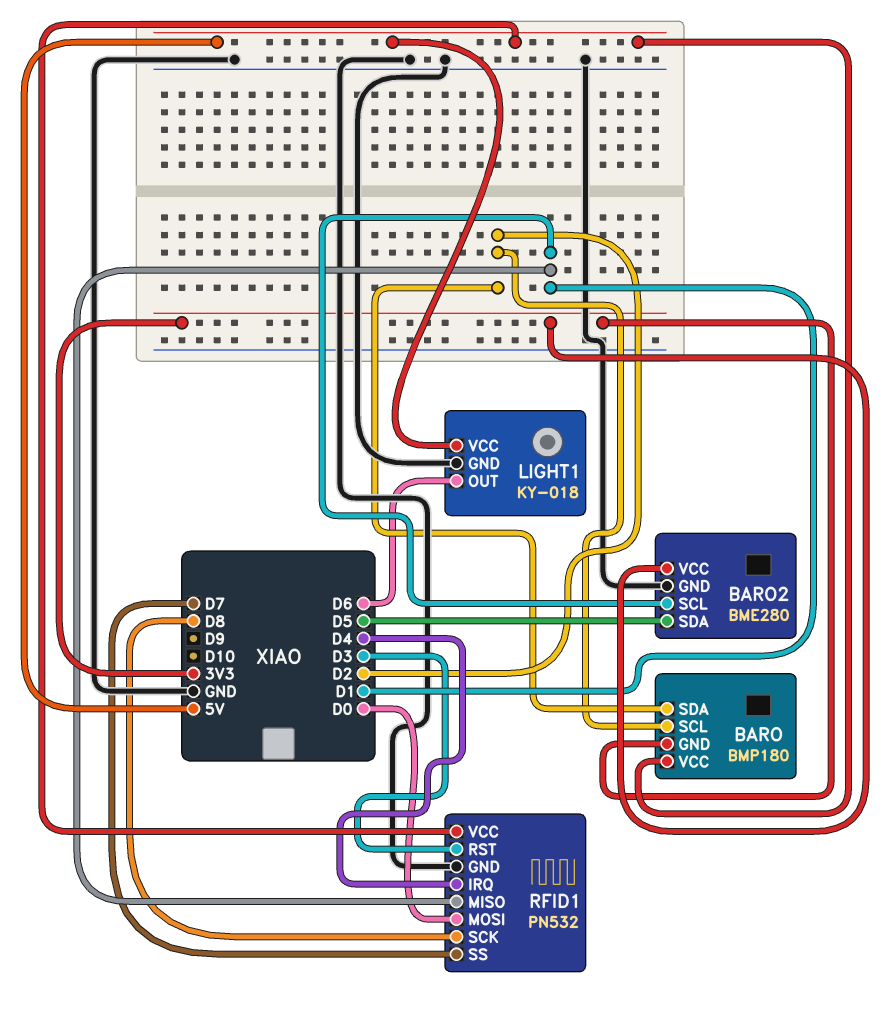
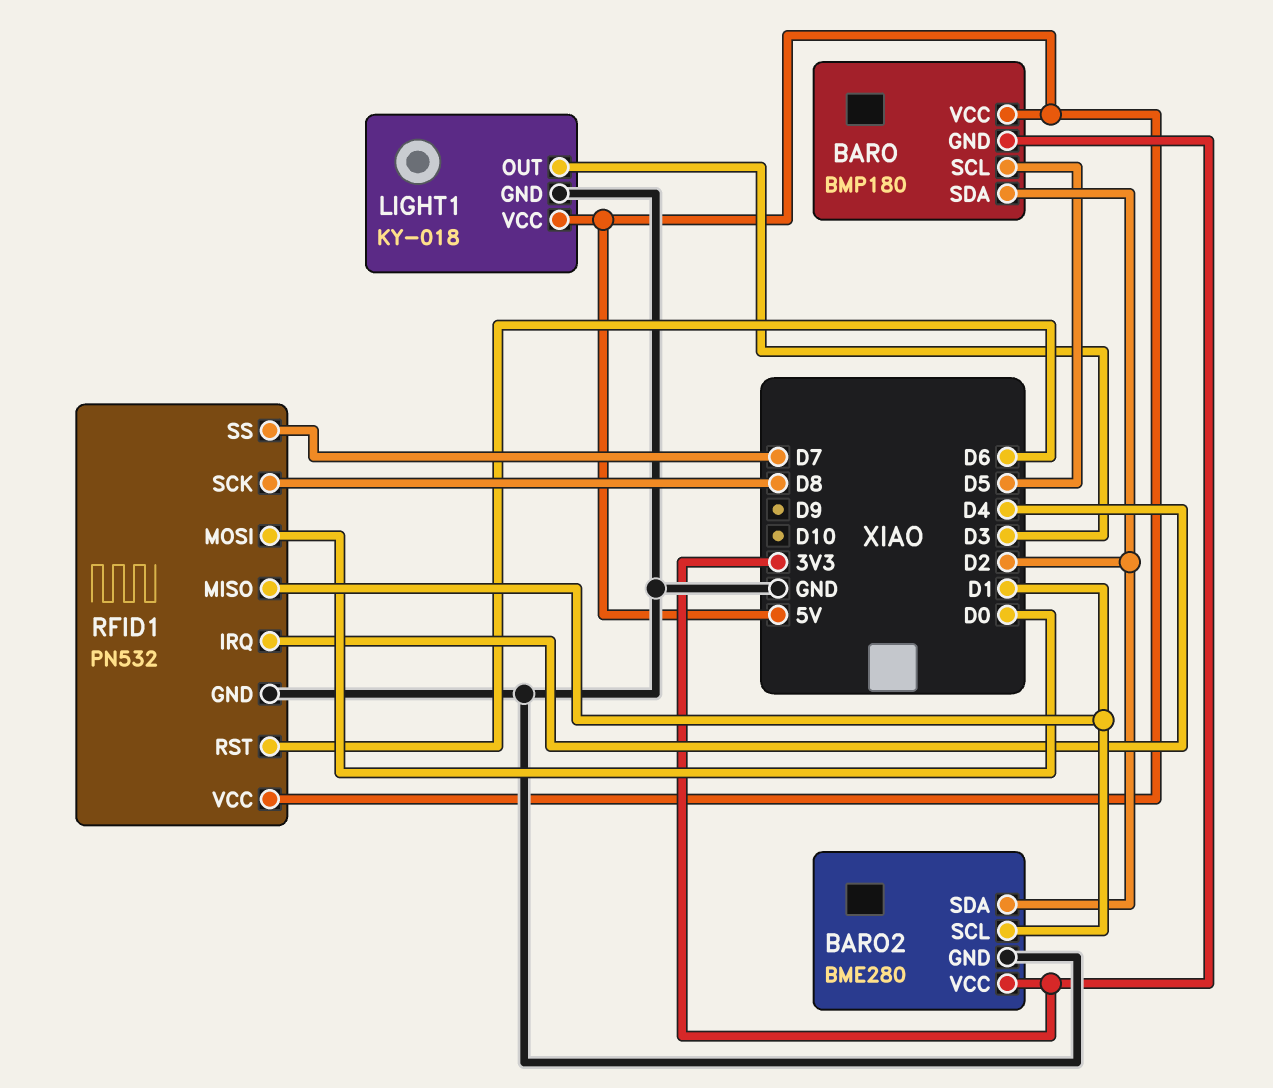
BARO pin SCL: D2 -> D5
BARO2 pin SDA: D5 -> D2
LIGHT1 pin OUT: D6 -> D3
RFID1 pin RST: D3 -> D6

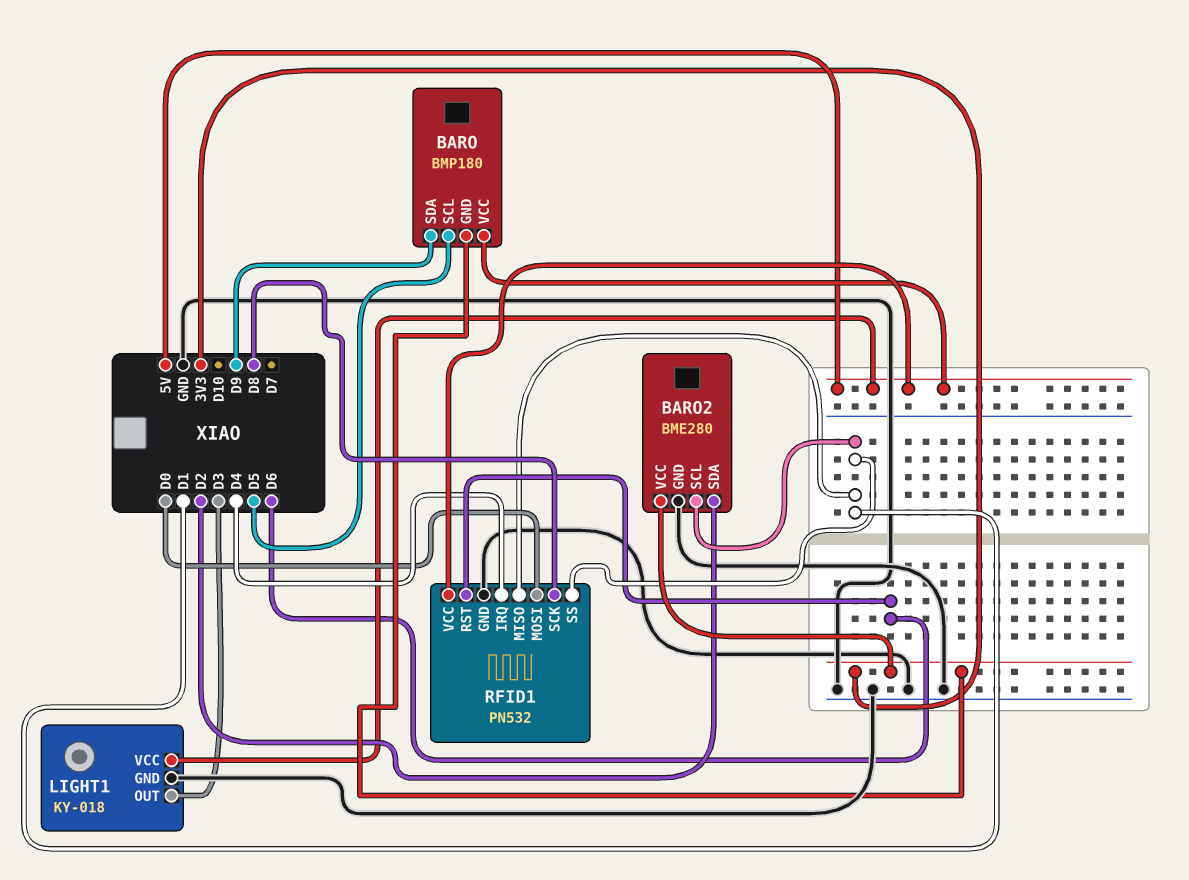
BARO pin SDA: D2 -> D9
RFID1 pin SS: D7 -> D1

